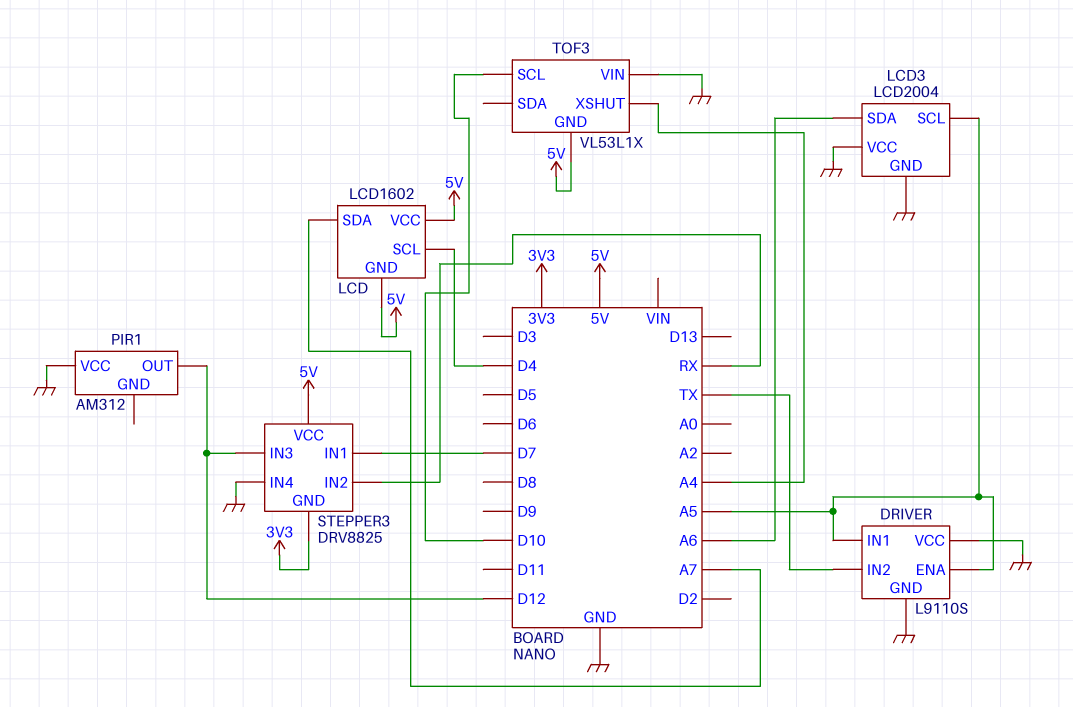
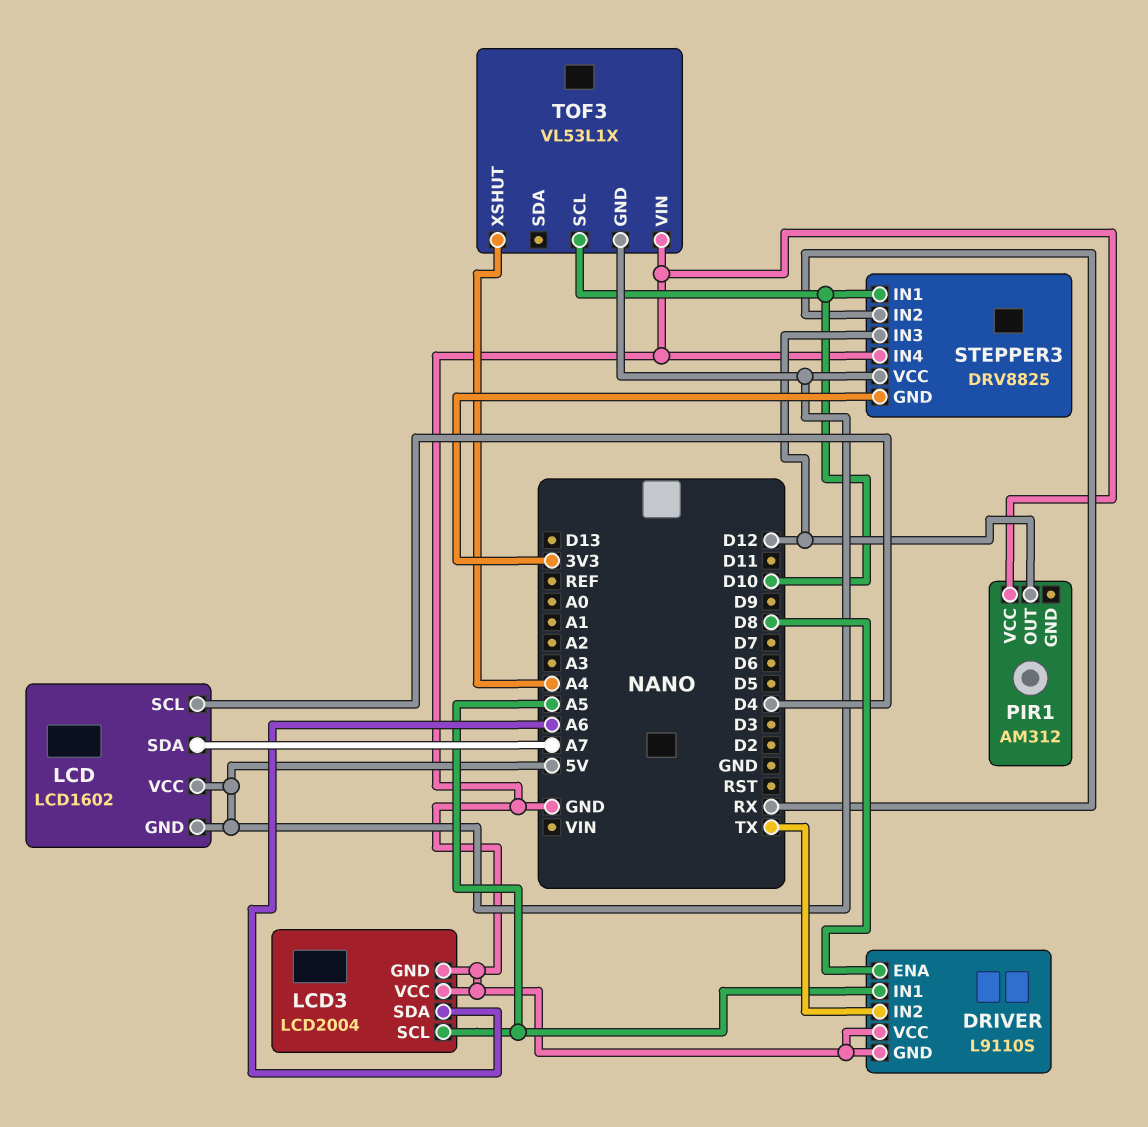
DRIVER pin ENA: A5 -> D8
STEPPER3 pin IN1: D7 -> D10

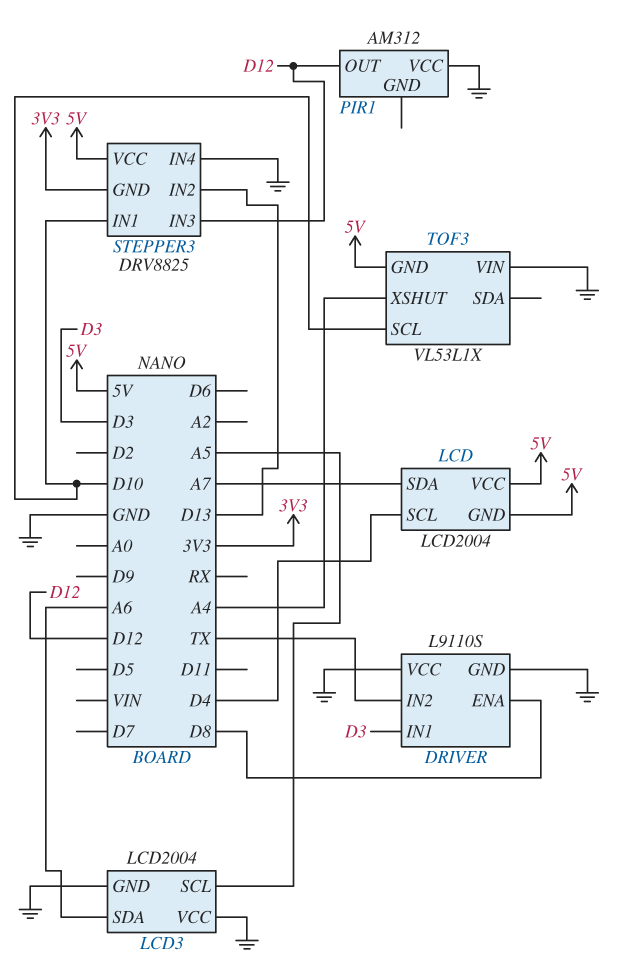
DRIVER pin IN1: A5 -> D3
LCD: LCD1602 -> LCD2004
STEPPER3 pin IN2: RX -> D13

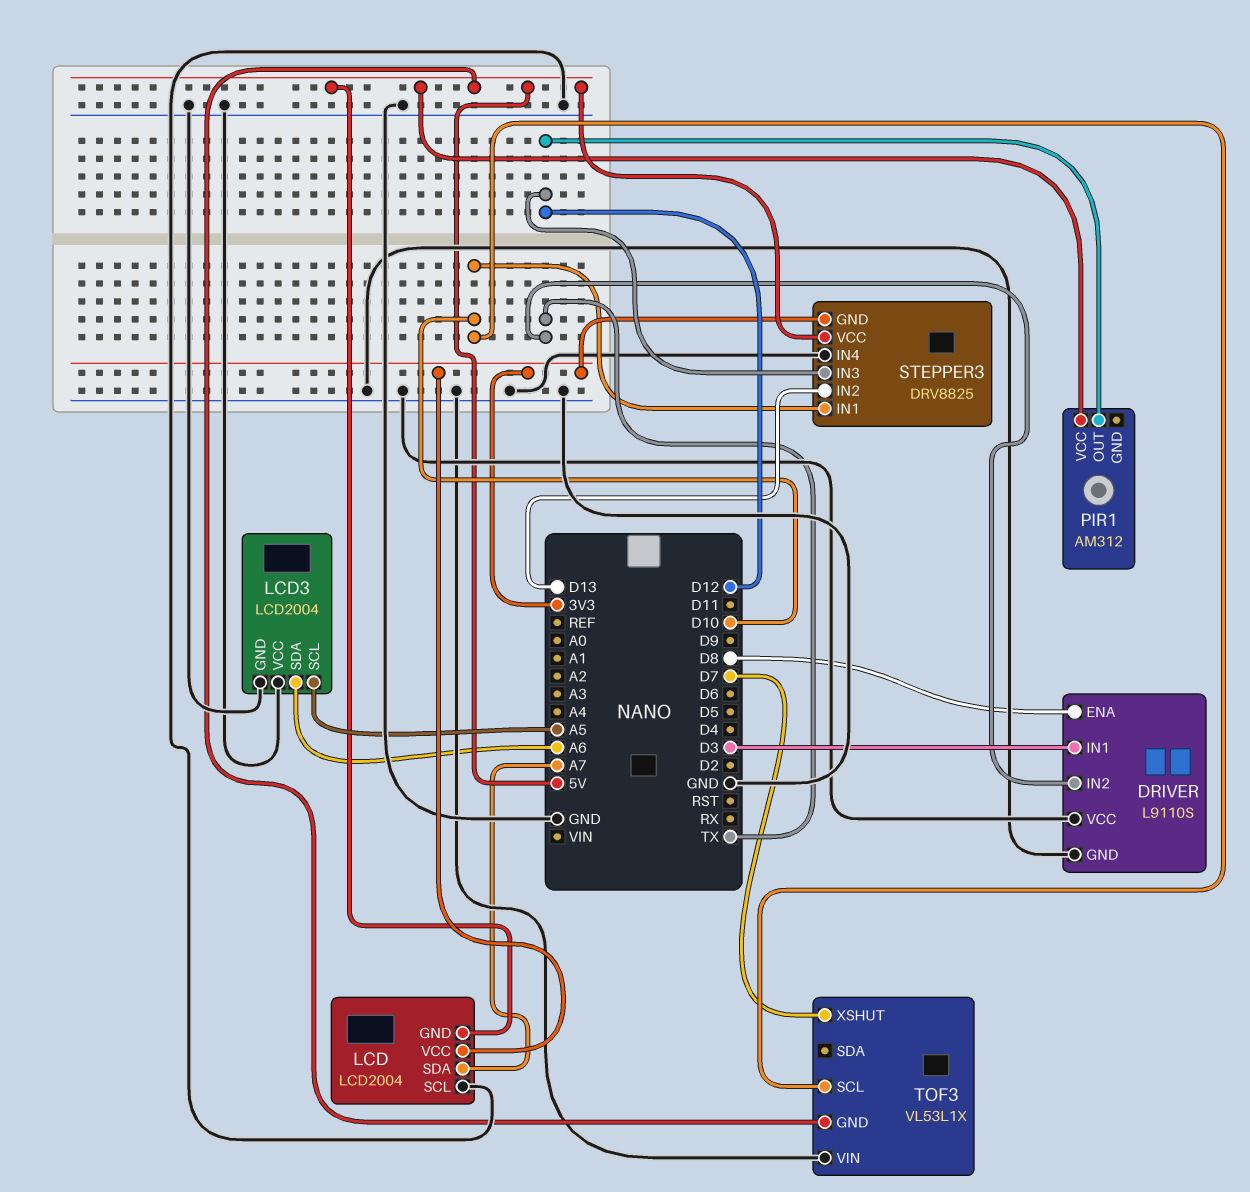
LCD pin SCL: D4 -> GND
LCD pin VCC: 5V -> 3V3
PIR1 pin VCC: GND -> 5V
TOF3 pin XSHUT: A4 -> D7

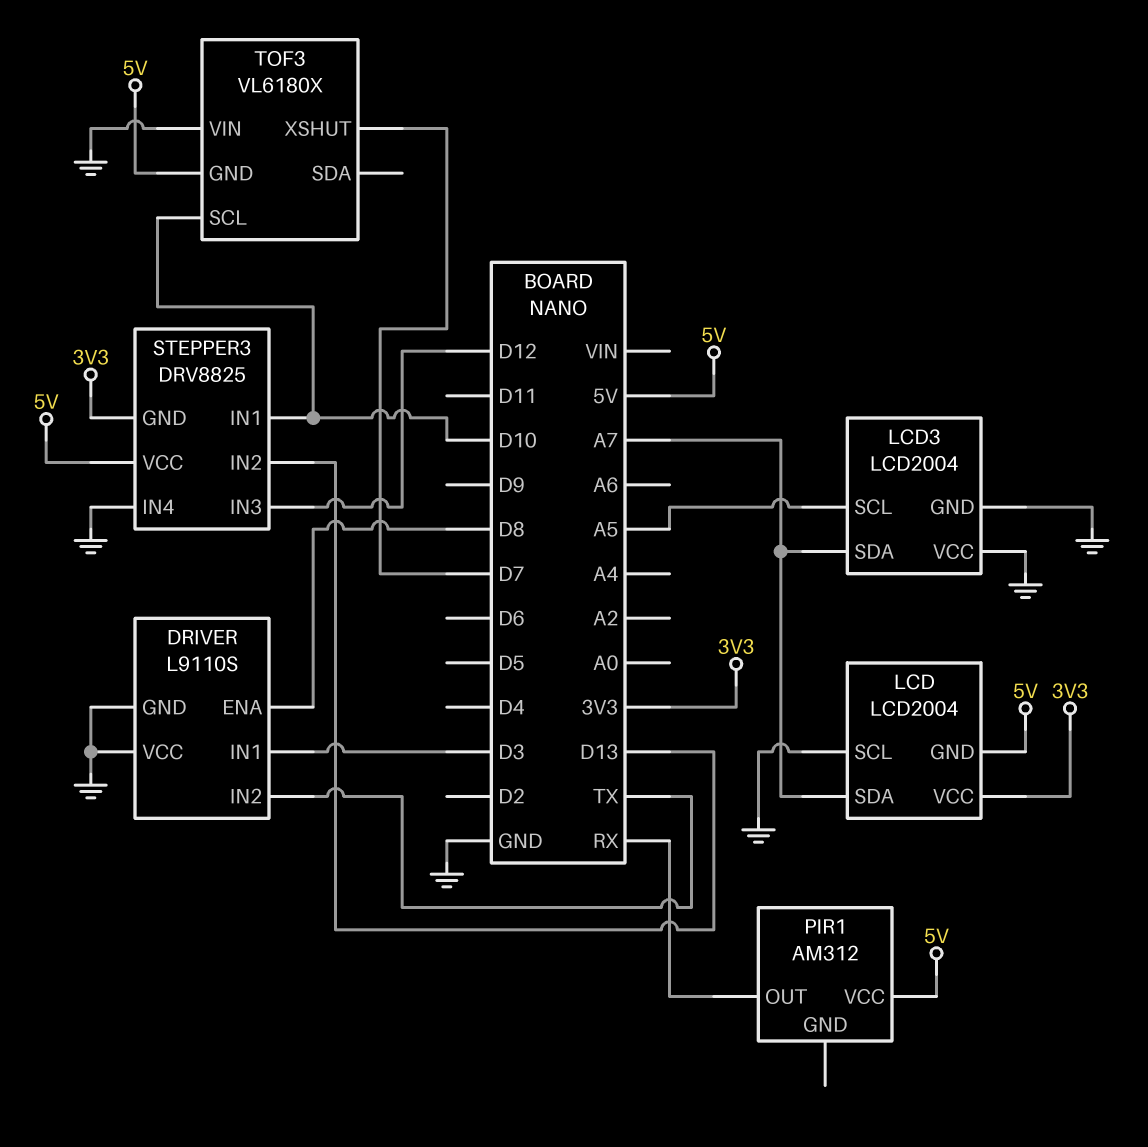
LCD3 pin SDA: A6 -> A7
PIR1 pin OUT: D12 -> RX
TOF3: VL53L1X -> VL6180X

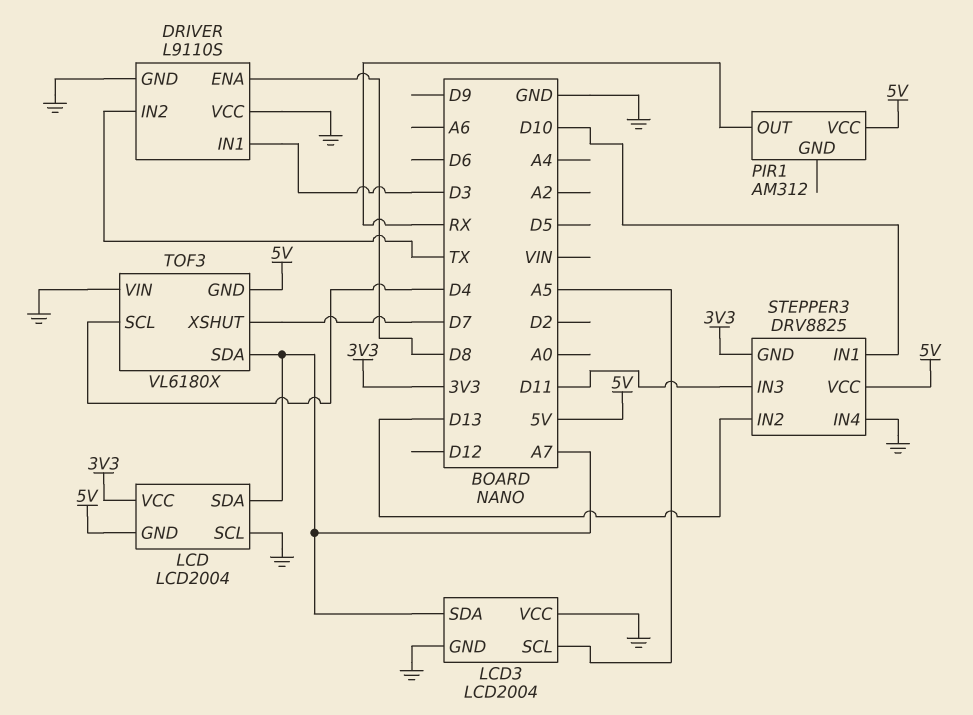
STEPPER3 pin IN3: D12 -> D11
TOF3 pin SCL: D10 -> D4
TOF3 pin SDA: none -> A7

